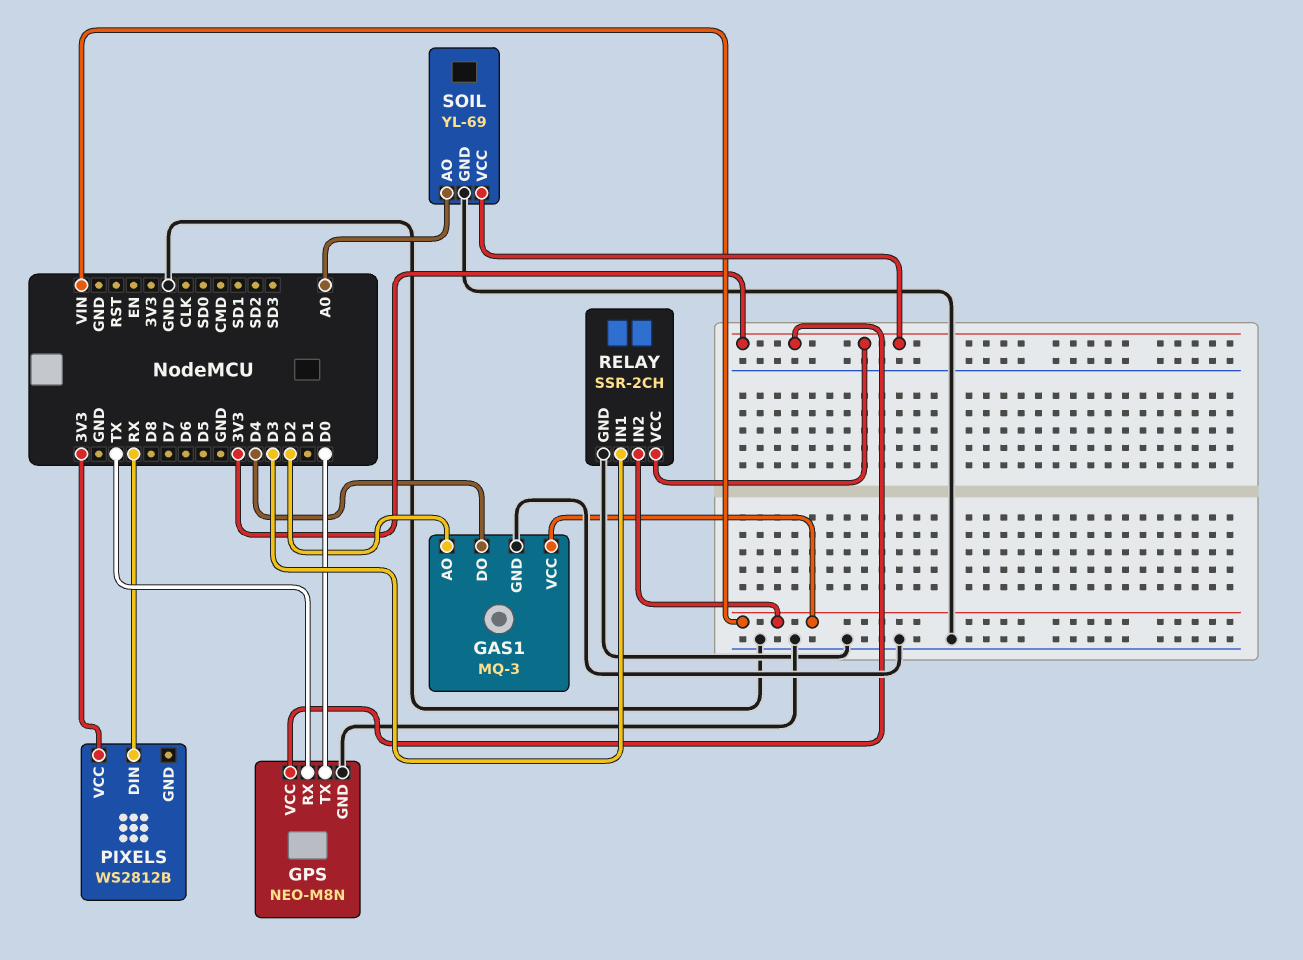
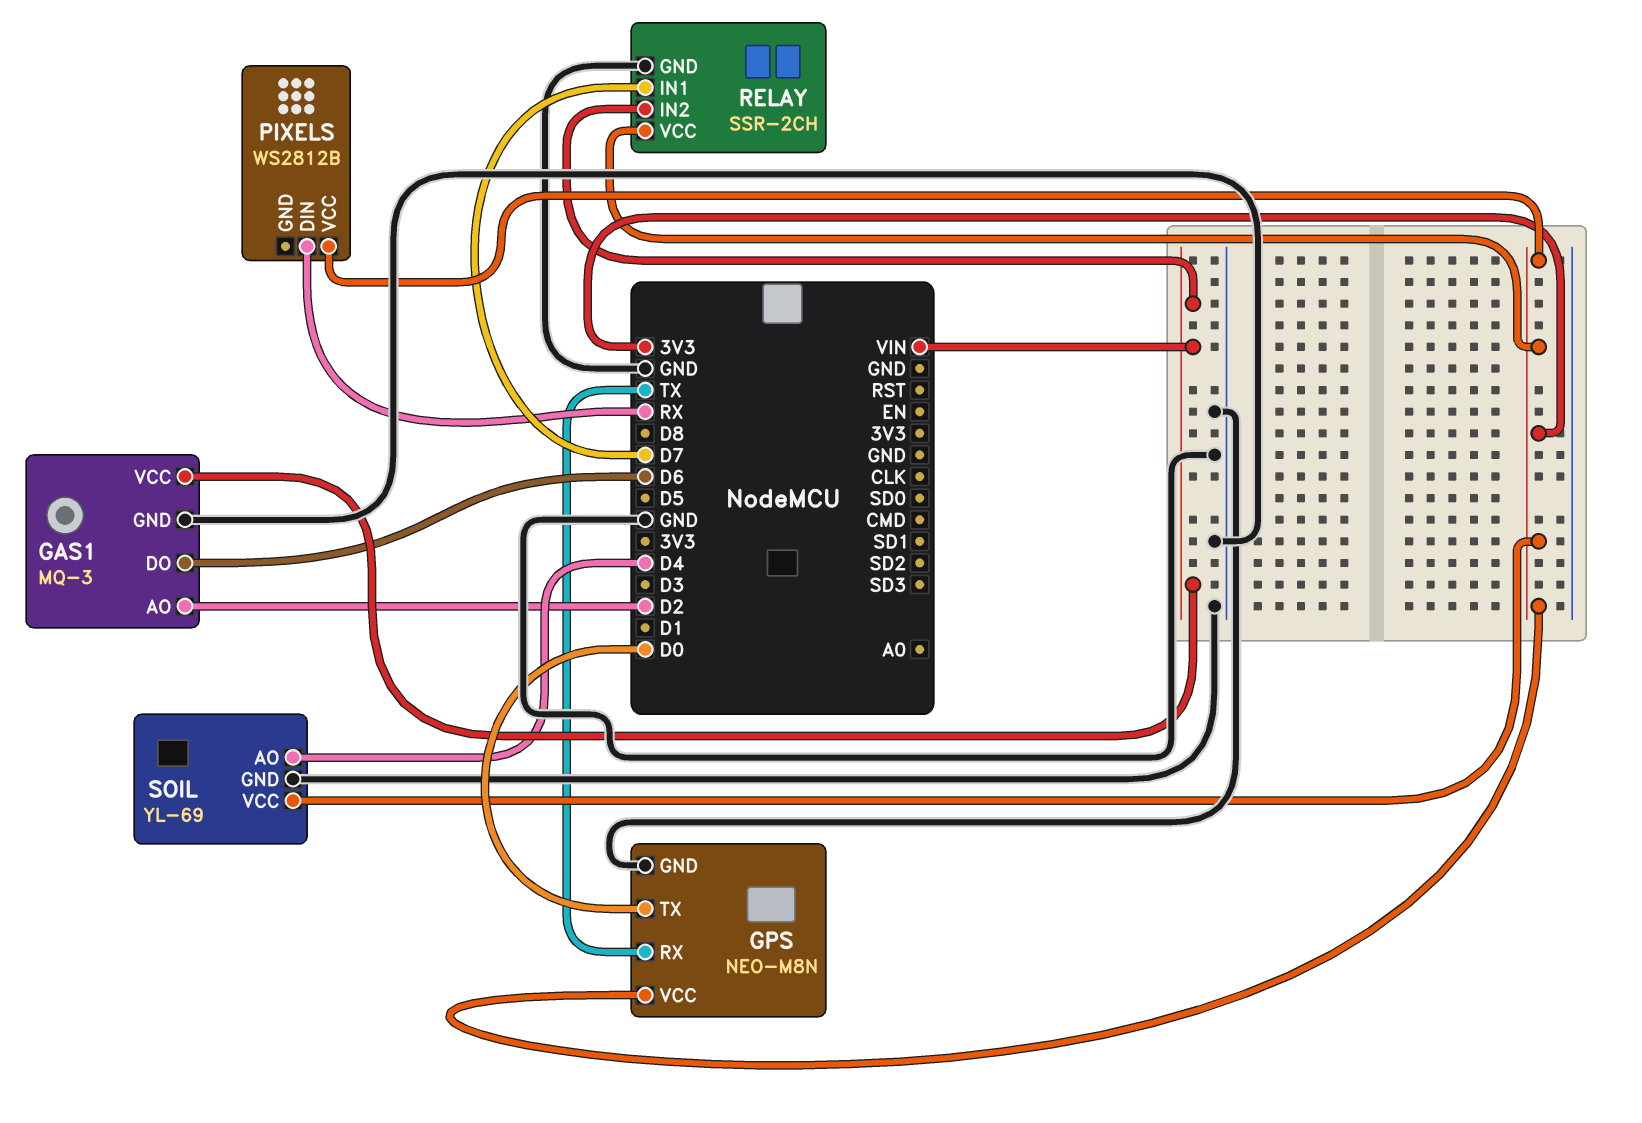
GAS1 pin DO: D4 -> D6
RELAY pin IN1: D3 -> D7
SOIL pin AO: A0 -> D4

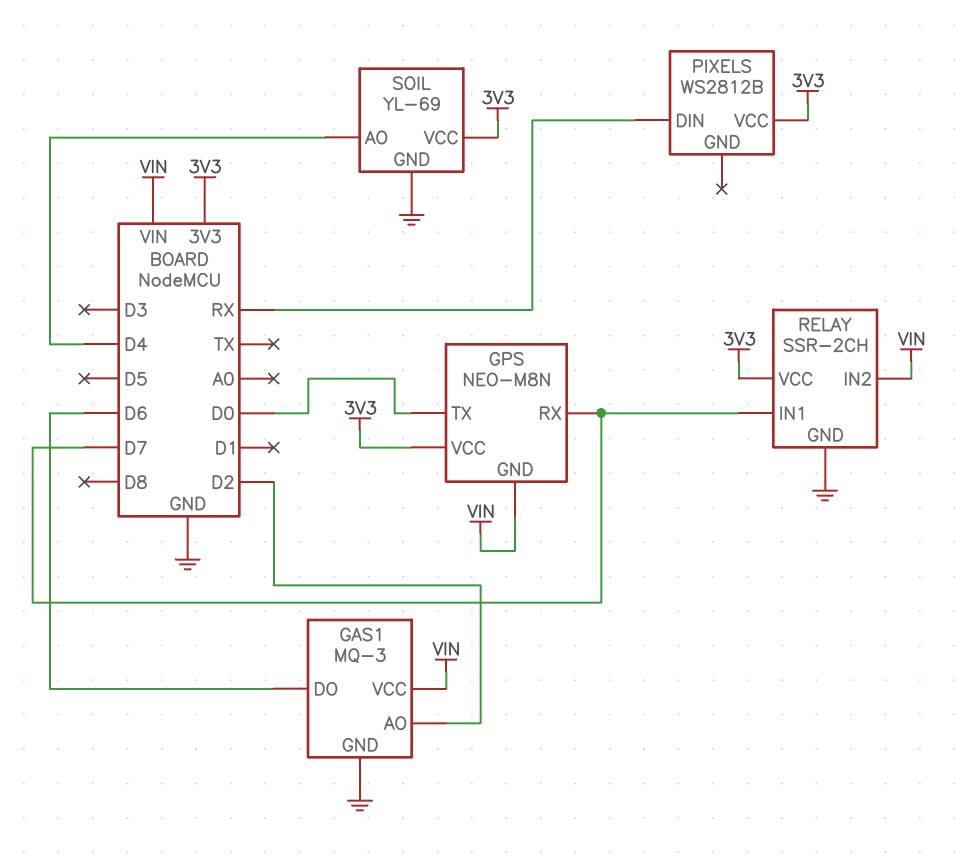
GPS pin GND: GND -> VIN
GPS pin RX: TX -> D7

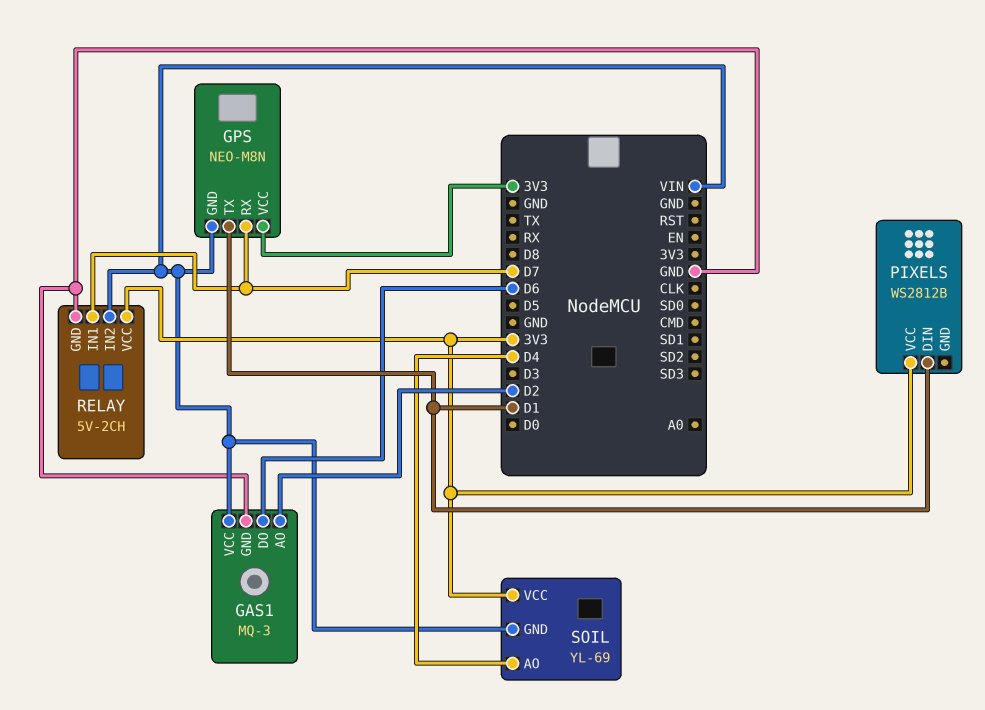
GPS pin TX: D0 -> D1
PIXELS pin DIN: RX -> D1
RELAY: SSR-2CH -> 5V-2CH
SOIL pin GND: GND -> VIN

